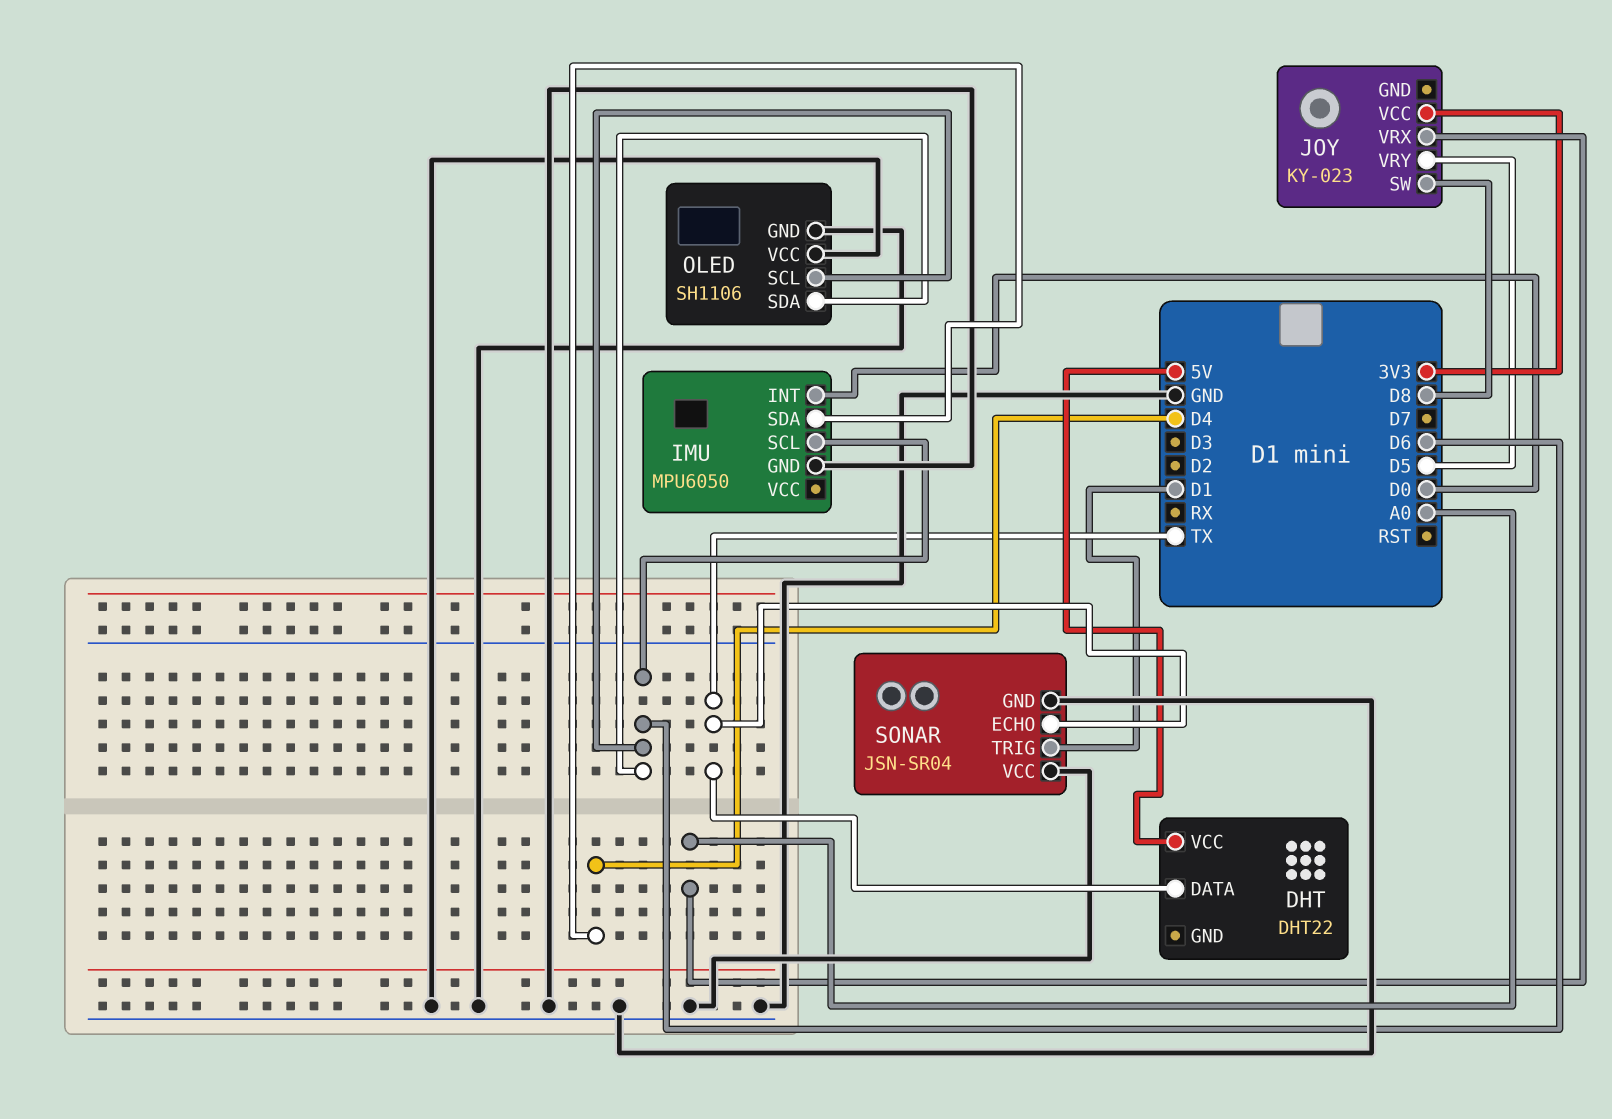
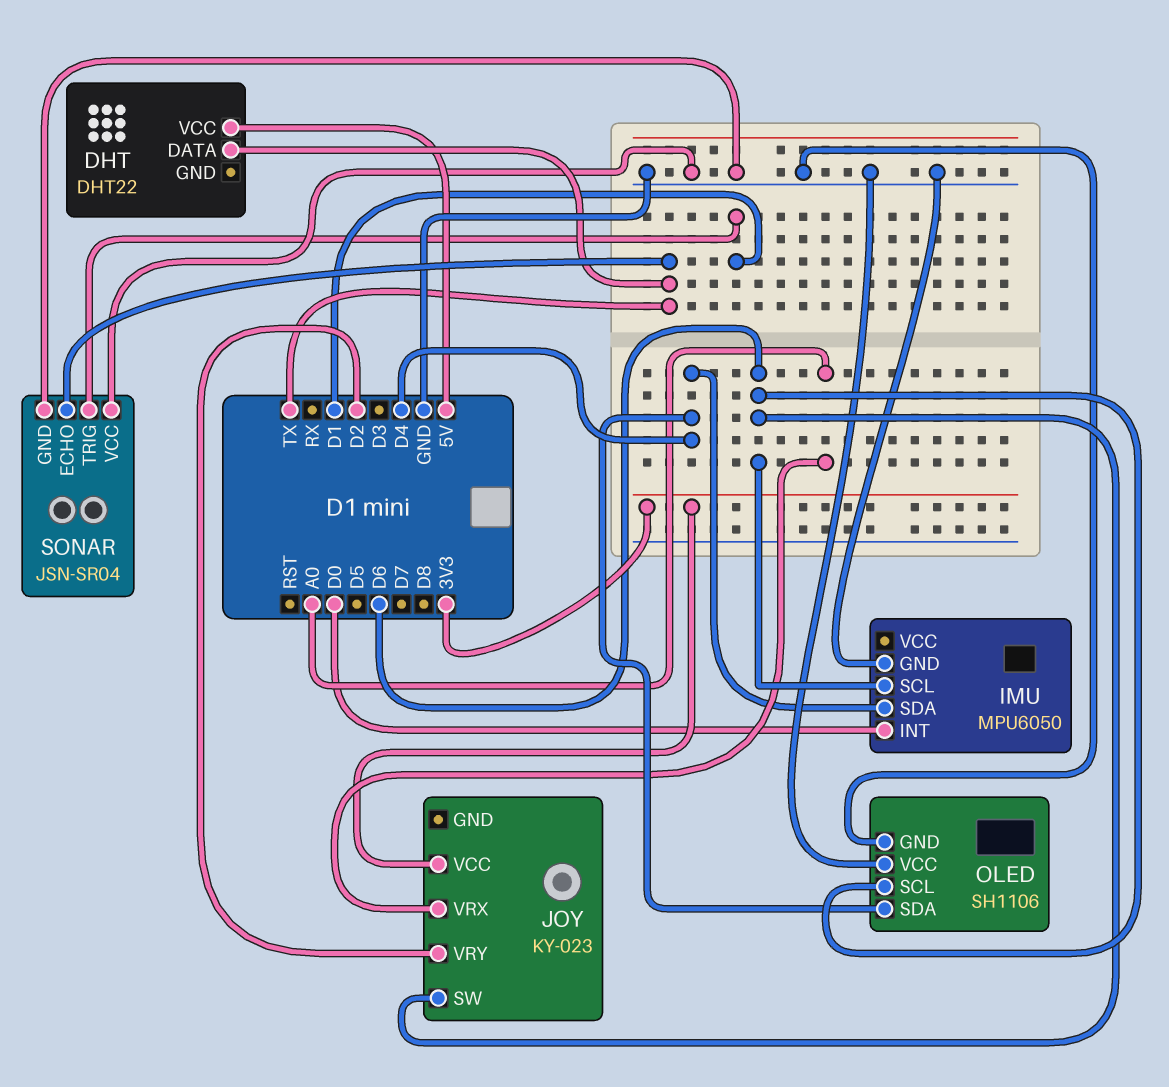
JOY pin SW: D8 -> D6
JOY pin VRY: D5 -> D2
OLED pin SDA: D6 -> D4

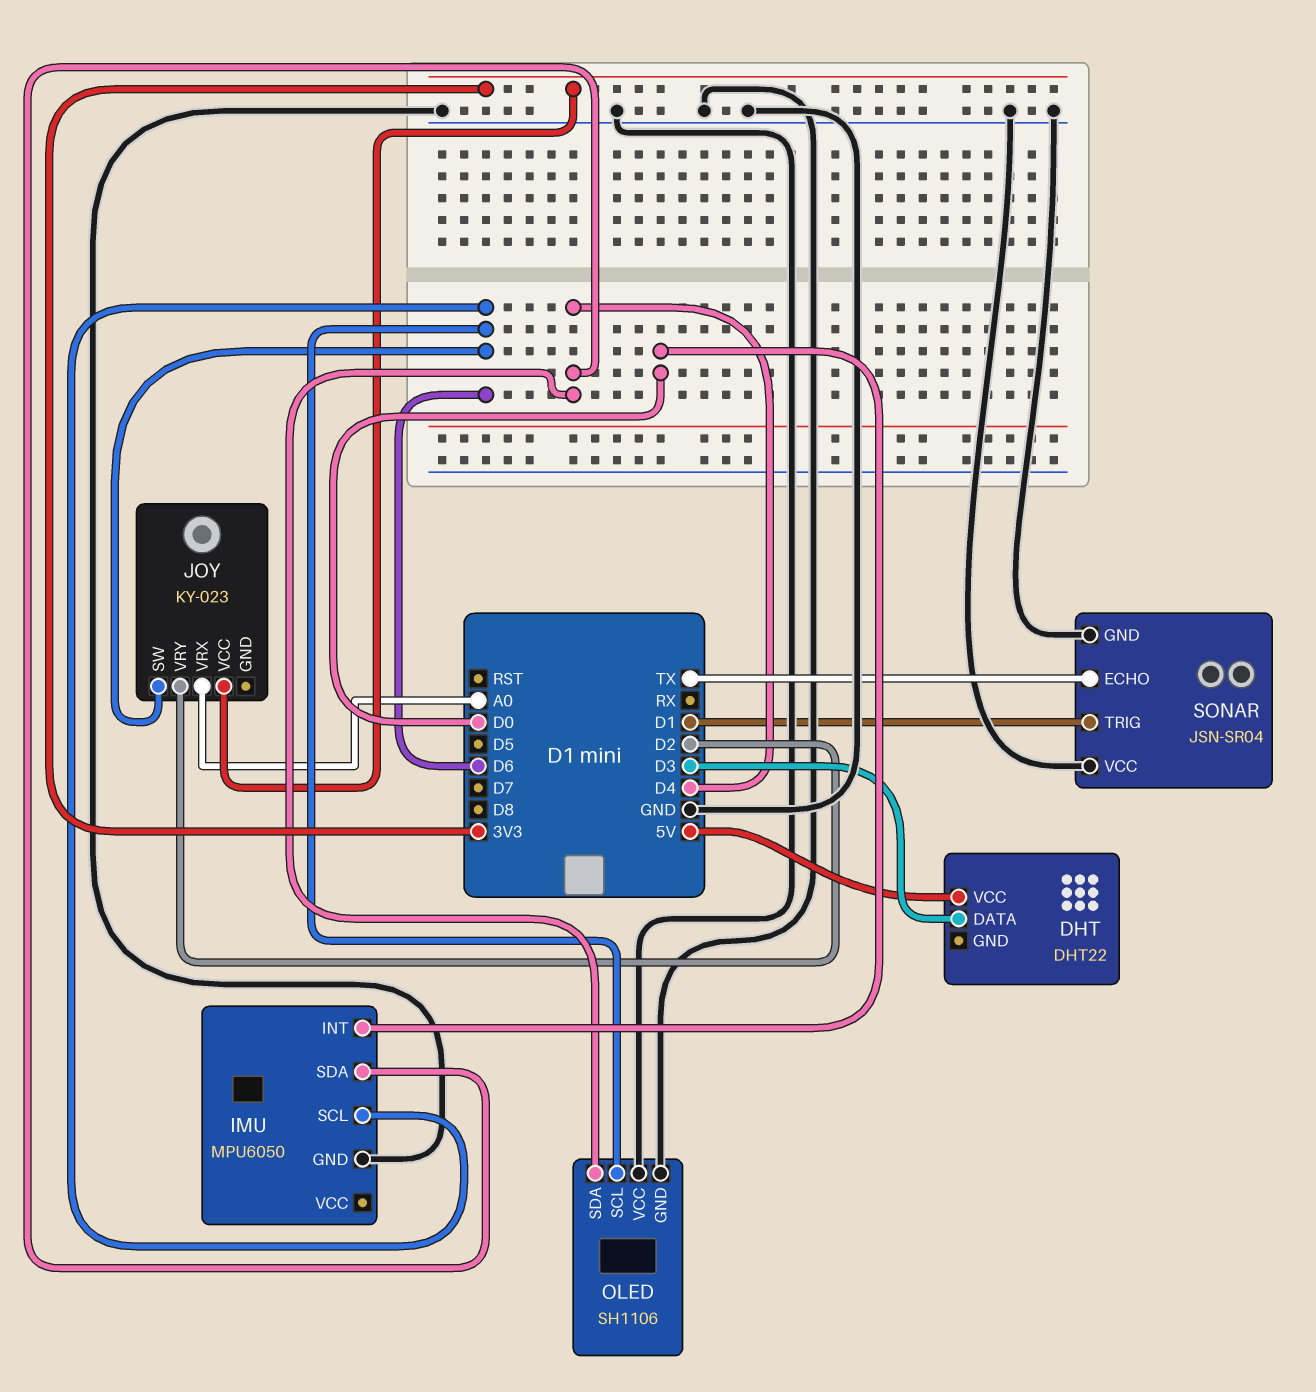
DHT pin DATA: TX -> D3

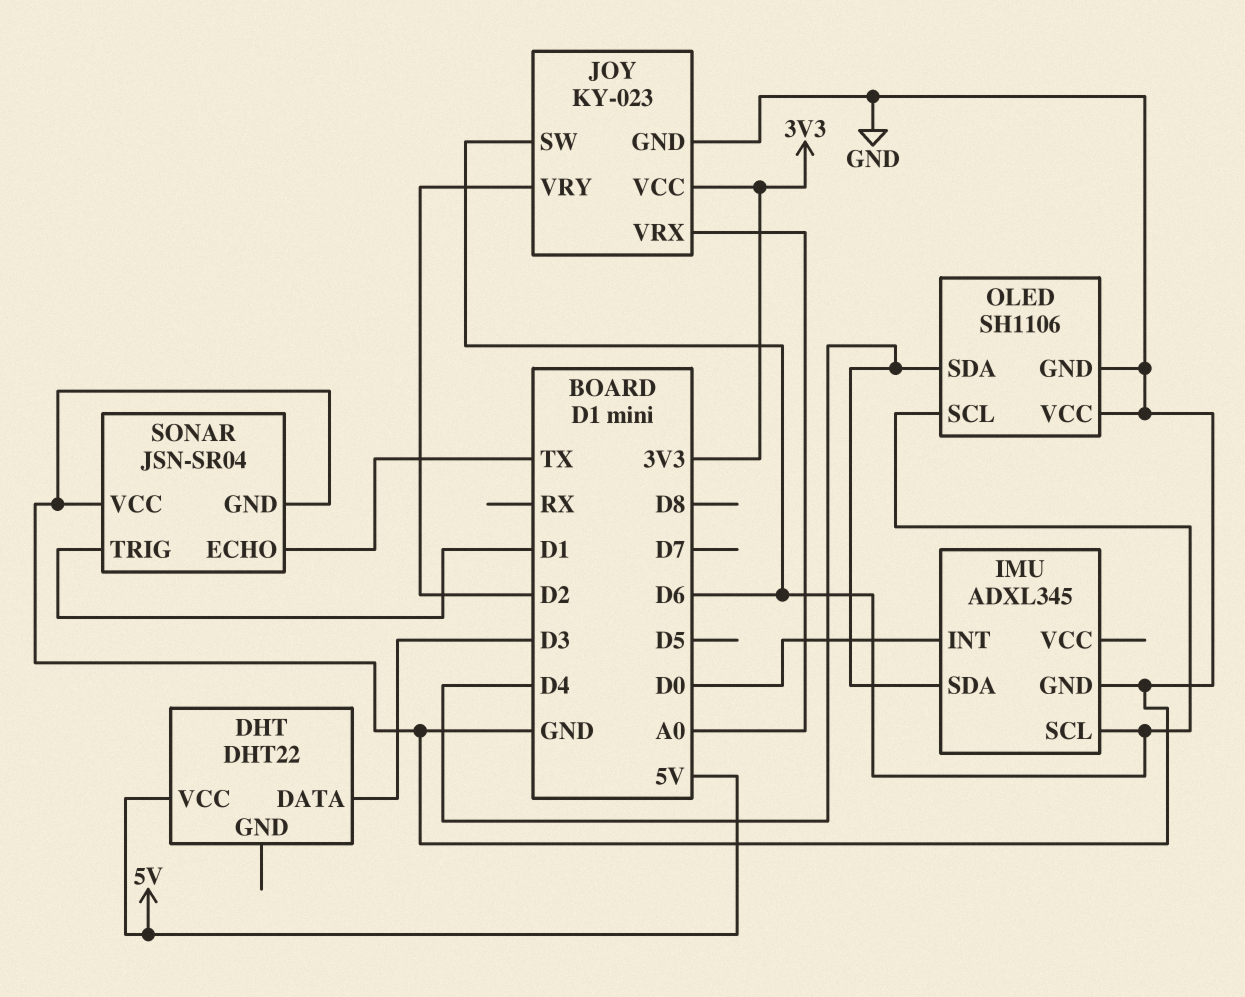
IMU: MPU6050 -> ADXL345
JOY pin GND: none -> GND

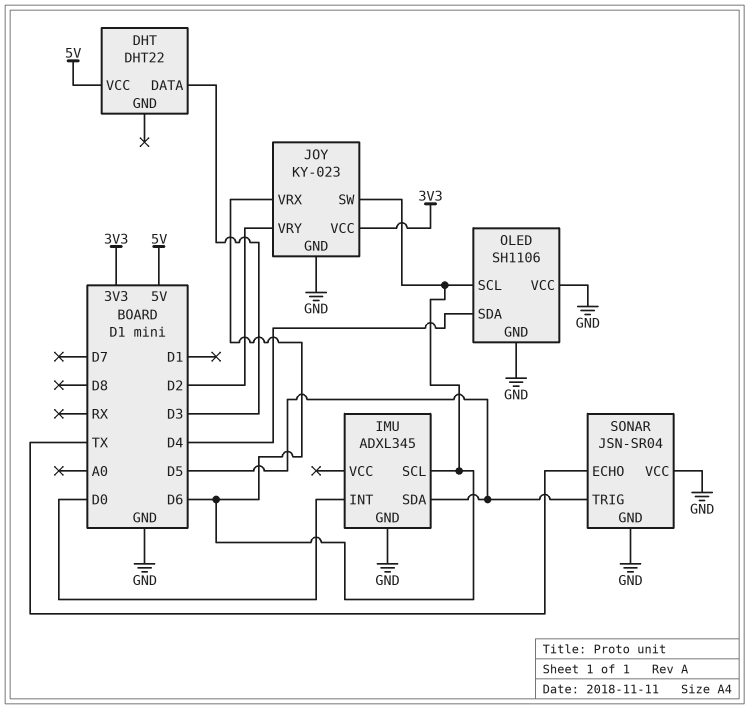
IMU pin SDA: D4 -> D5
JOY pin VRX: A0 -> D6
SONAR pin TRIG: D1 -> D5

